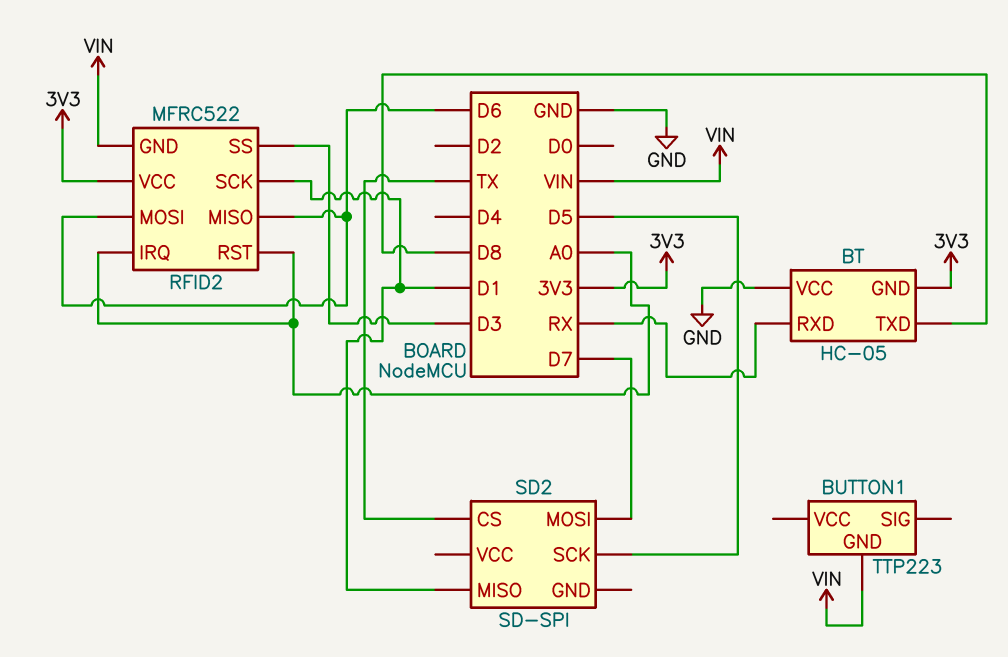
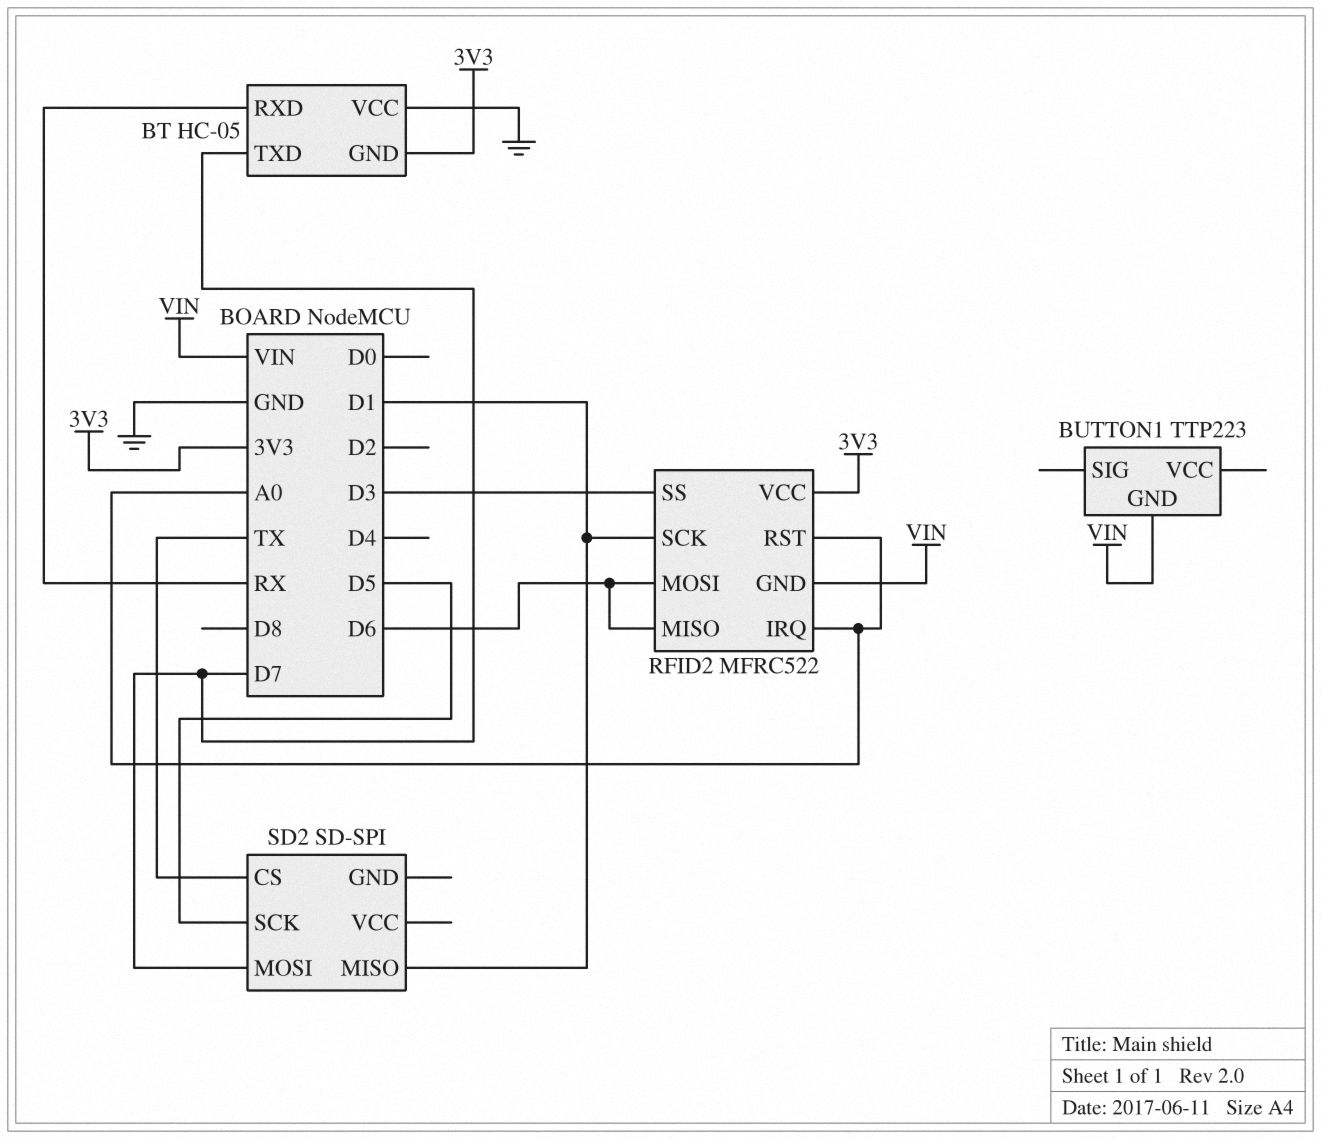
BT pin TXD: D8 -> D7

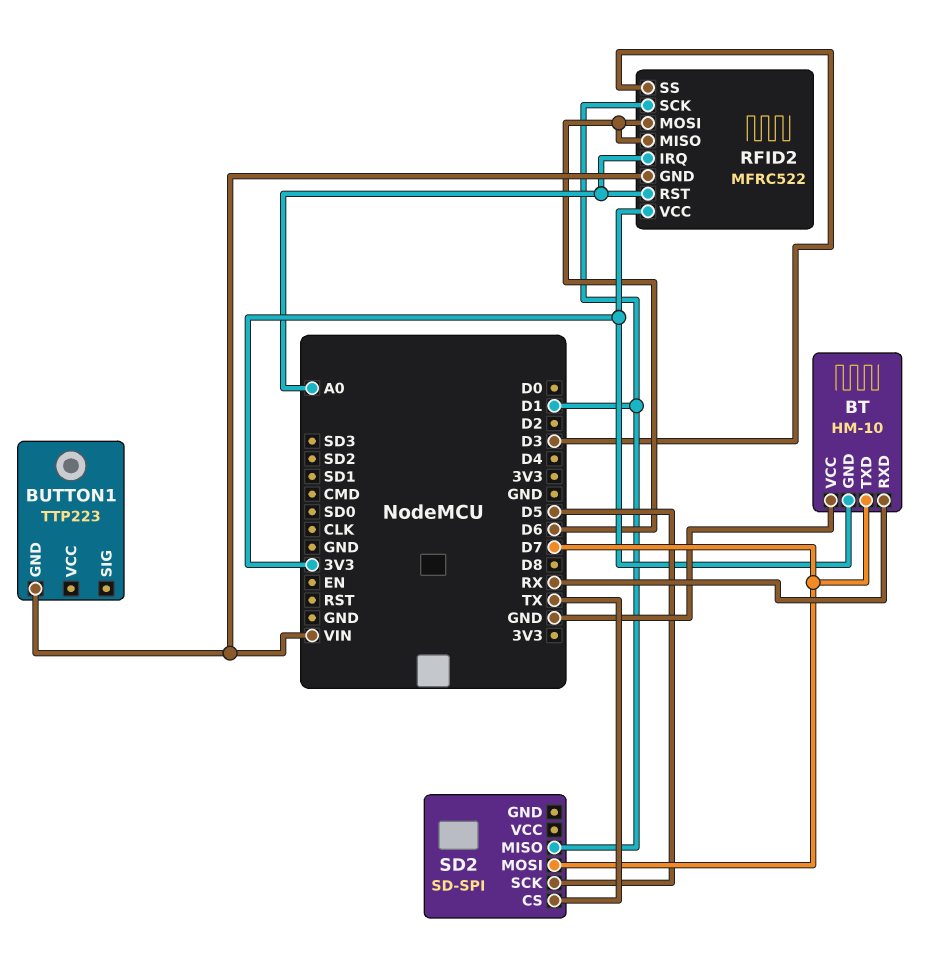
BT: HC-05 -> HM-10

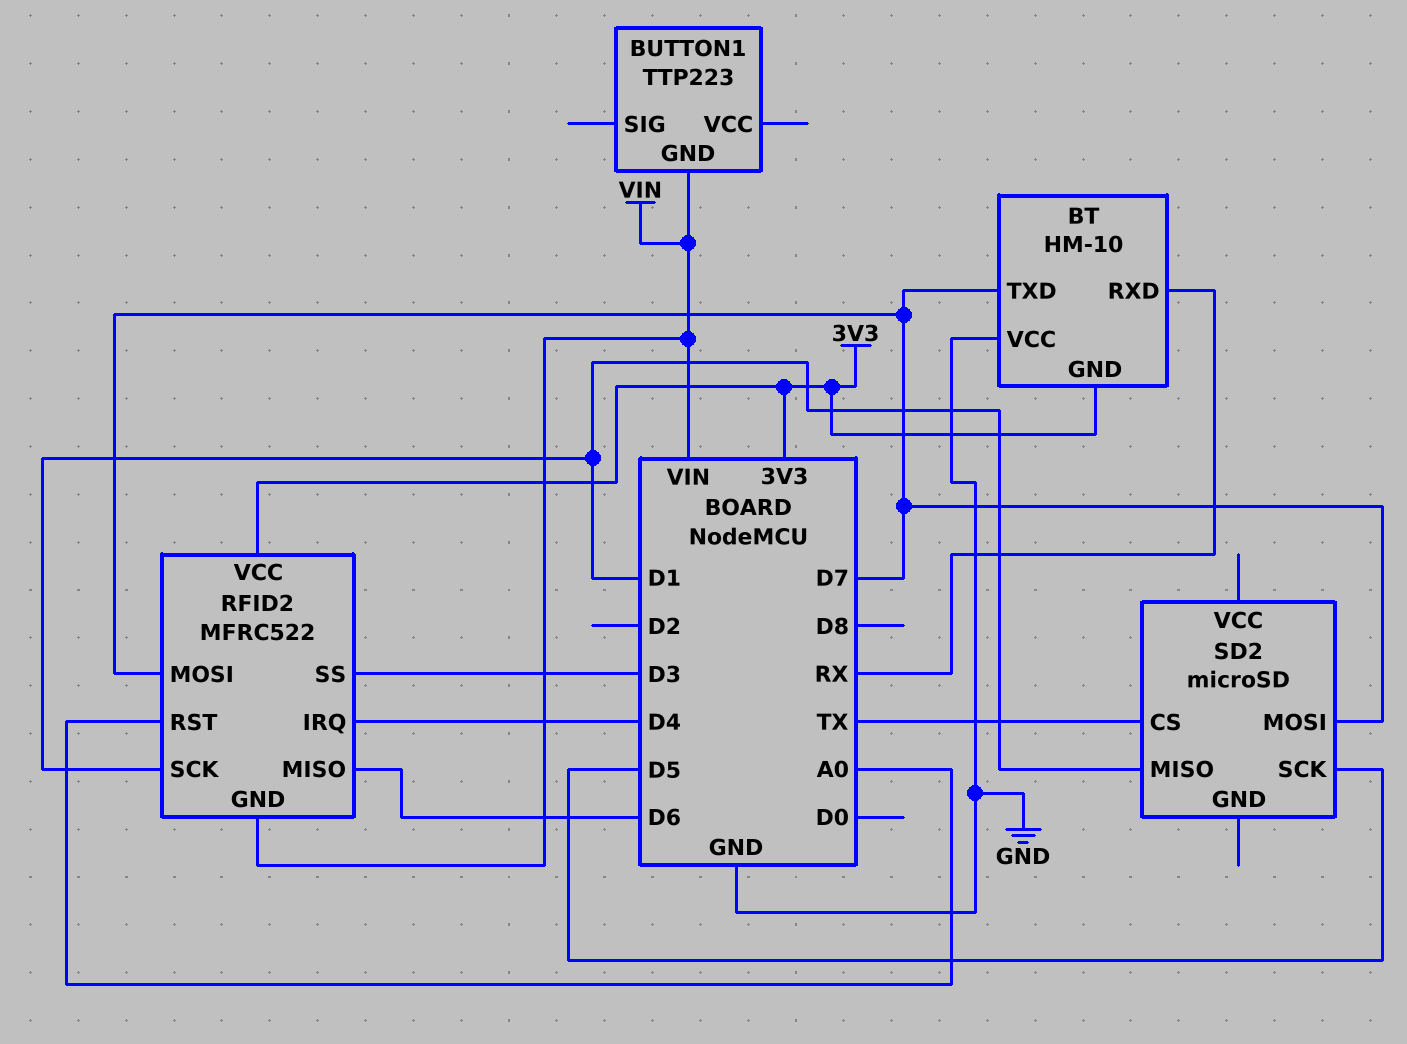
RFID2 pin IRQ: A0 -> D4
RFID2 pin MOSI: D6 -> D7
SD2: SD-SPI -> microSD

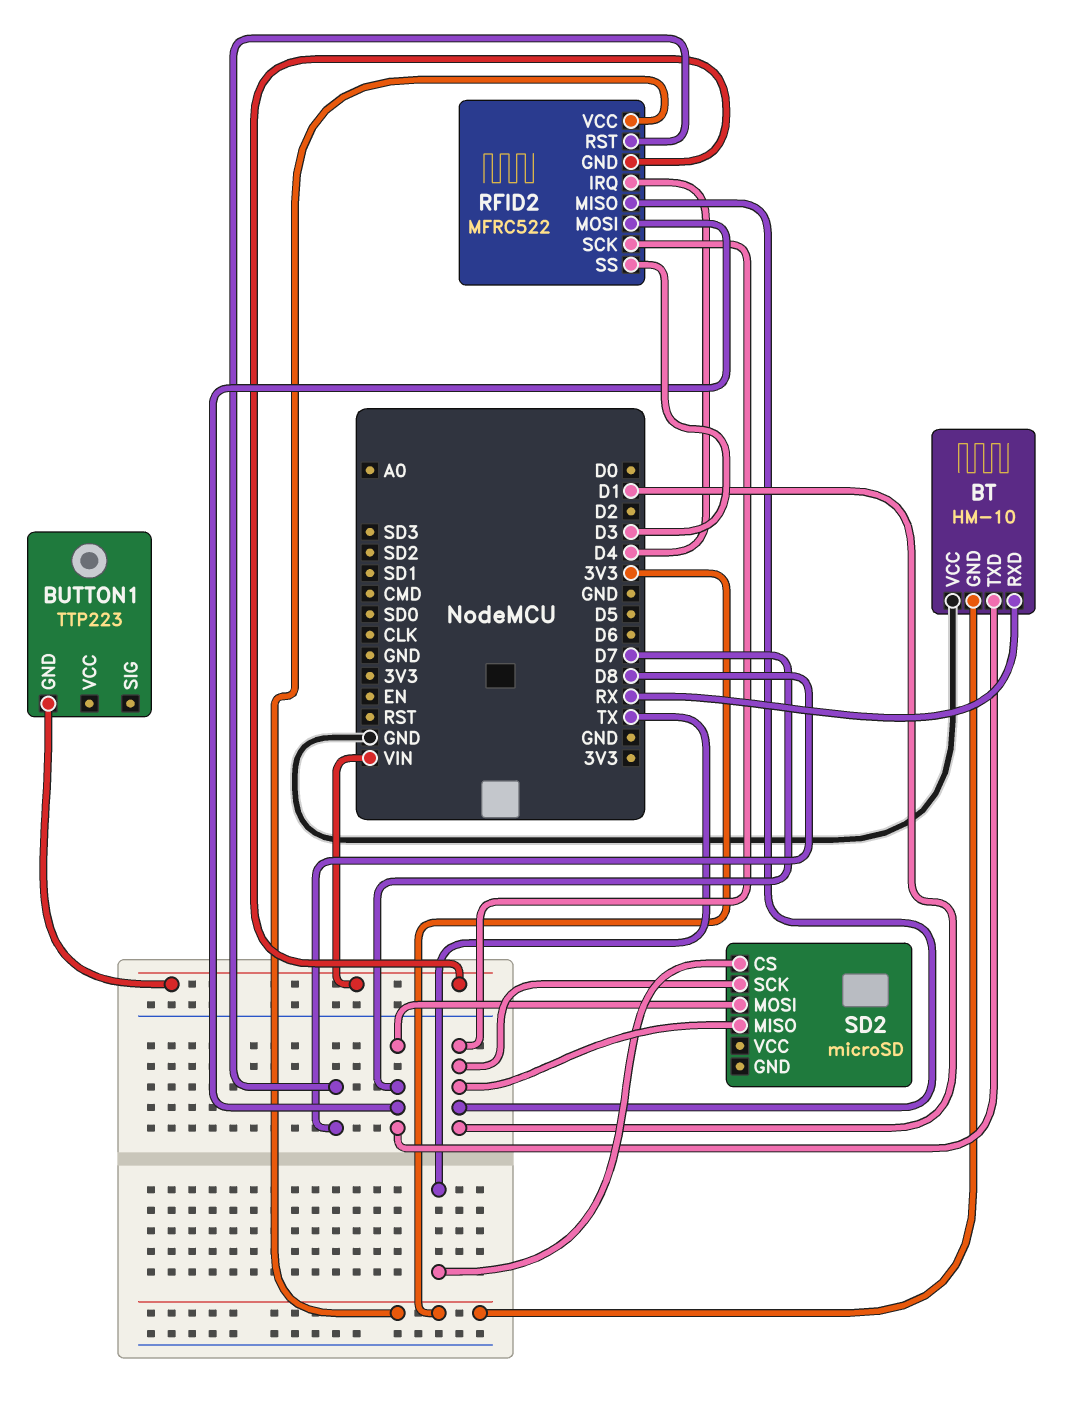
RFID2 pin MISO: D6 -> D1
RFID2 pin RST: A0 -> D8
SD2 pin SCK: D5 -> D1

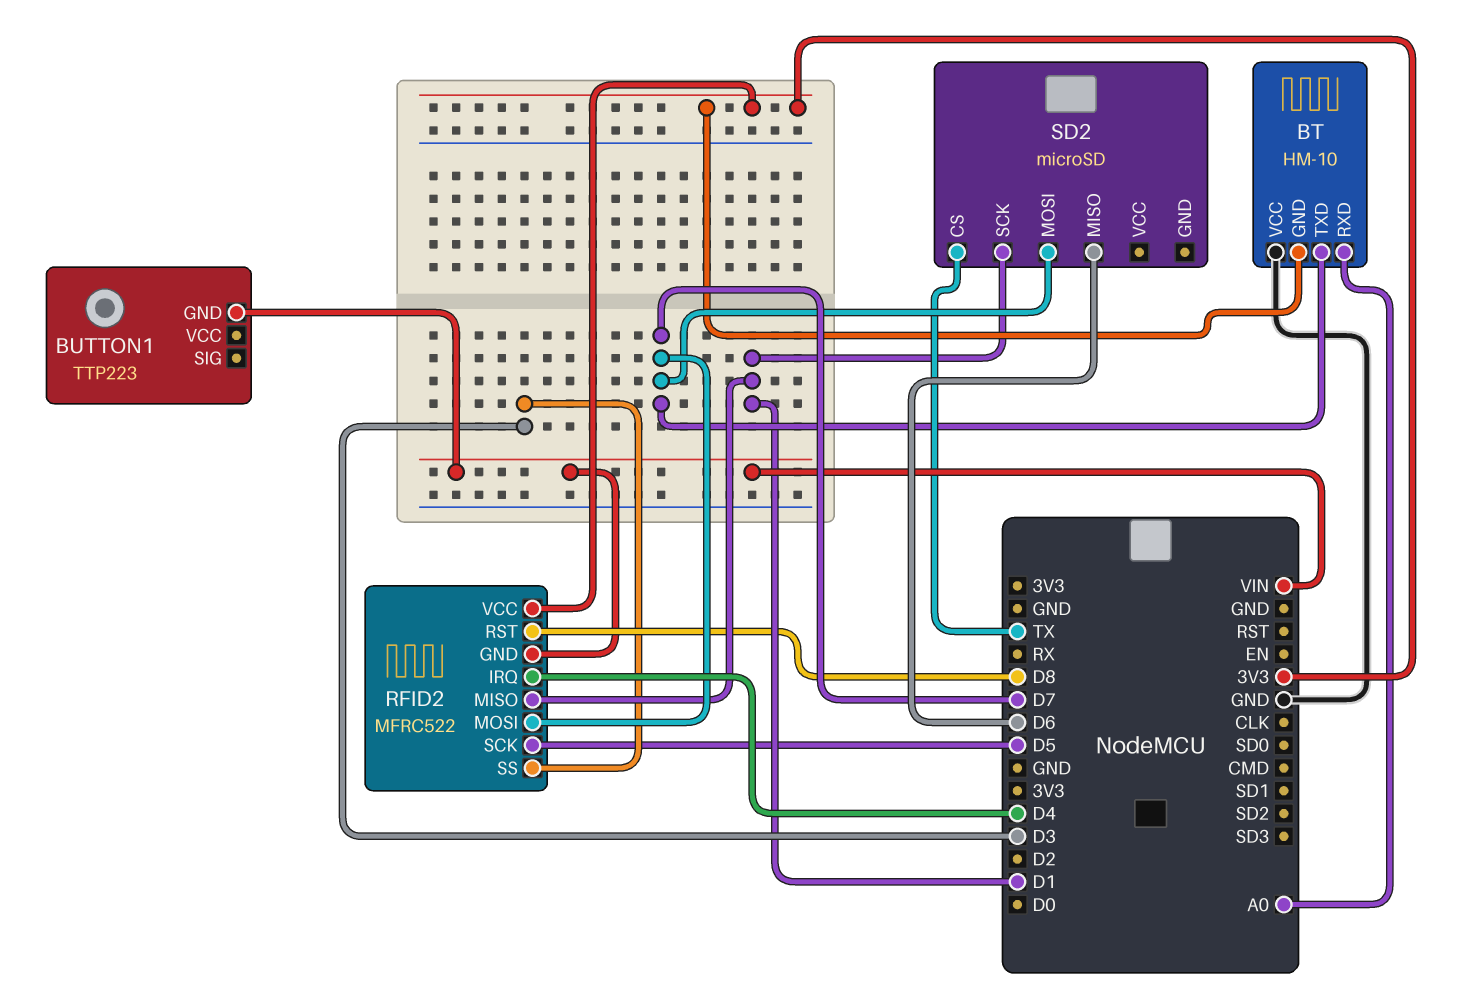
BT pin RXD: RX -> A0
RFID2 pin SCK: D1 -> D5
SD2 pin MISO: D1 -> D6

